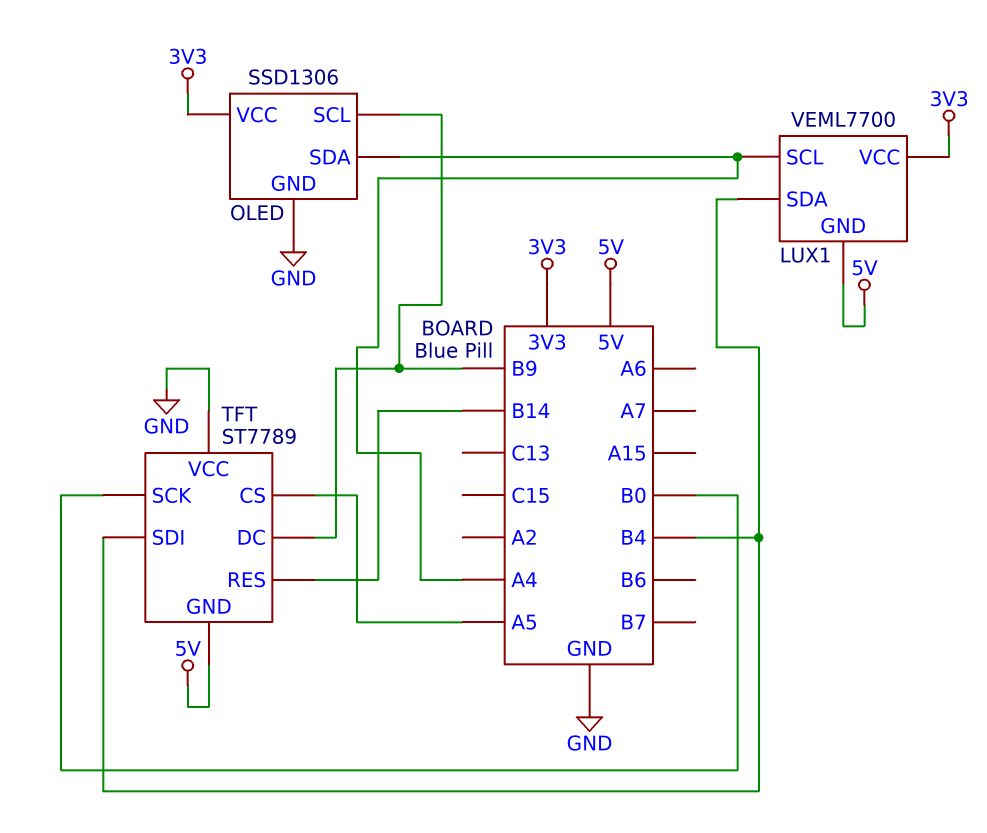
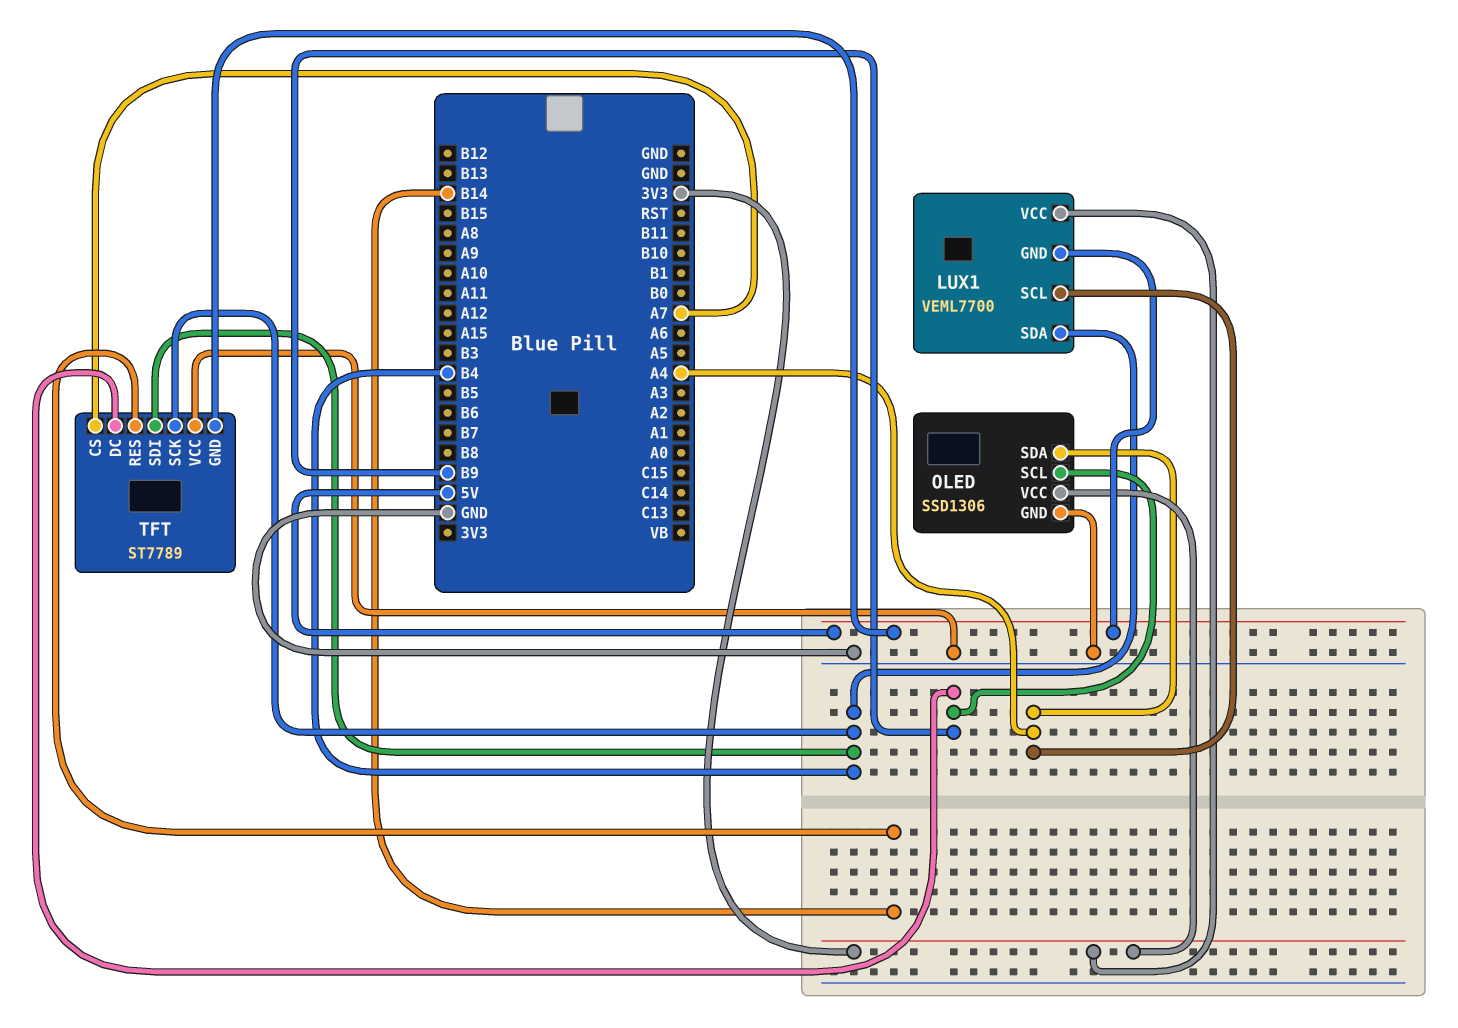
TFT pin CS: A5 -> A7
TFT pin SCK: B0 -> B4

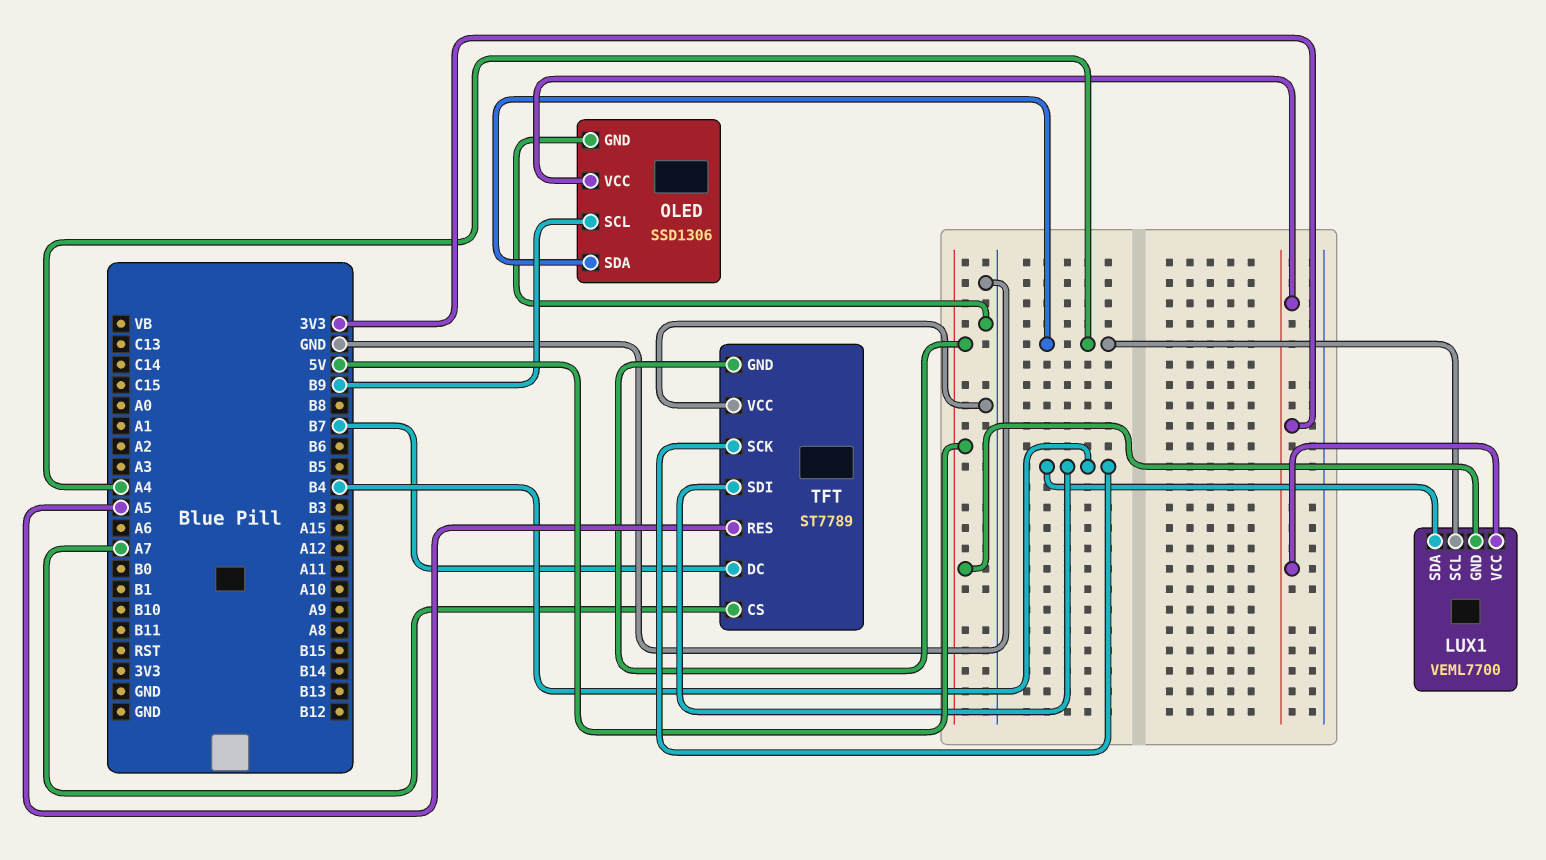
TFT pin DC: B9 -> B7
TFT pin RES: B14 -> A5

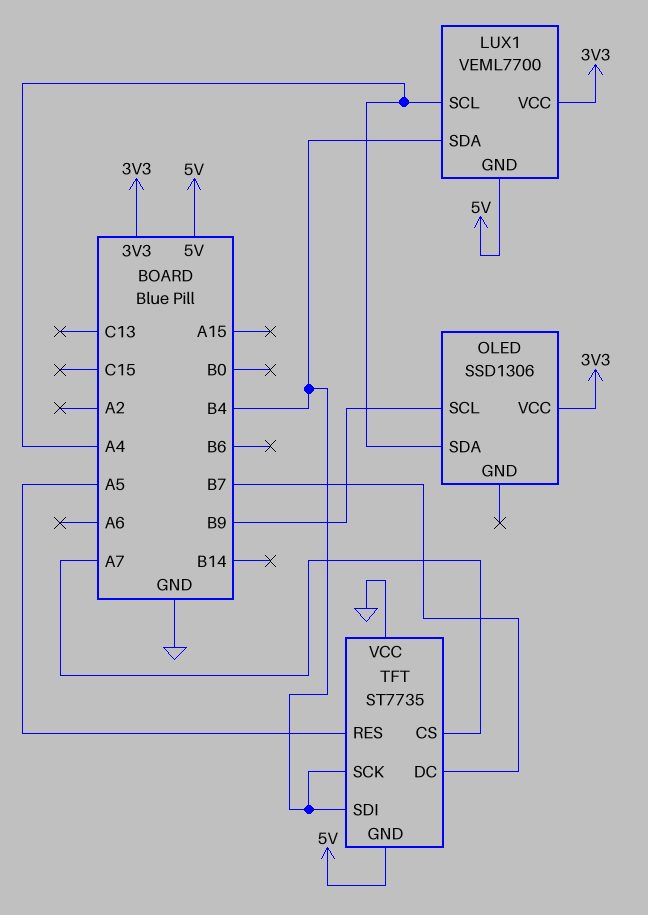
OLED pin GND: GND -> none
TFT: ST7789 -> ST7735

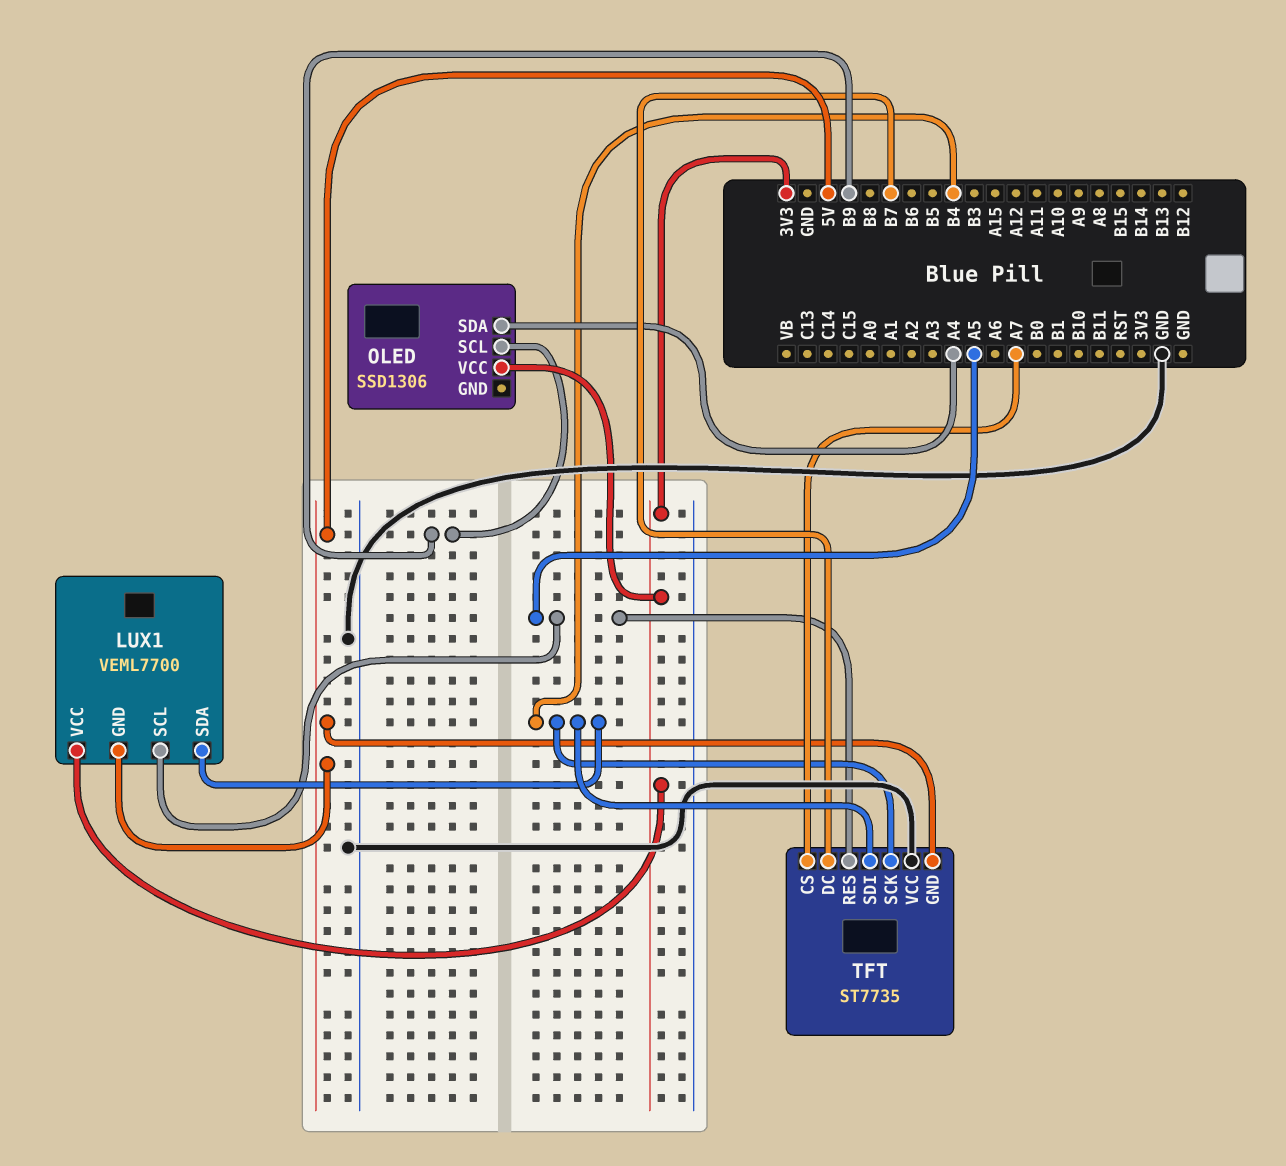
LUX1 pin SCL: A4 -> A5

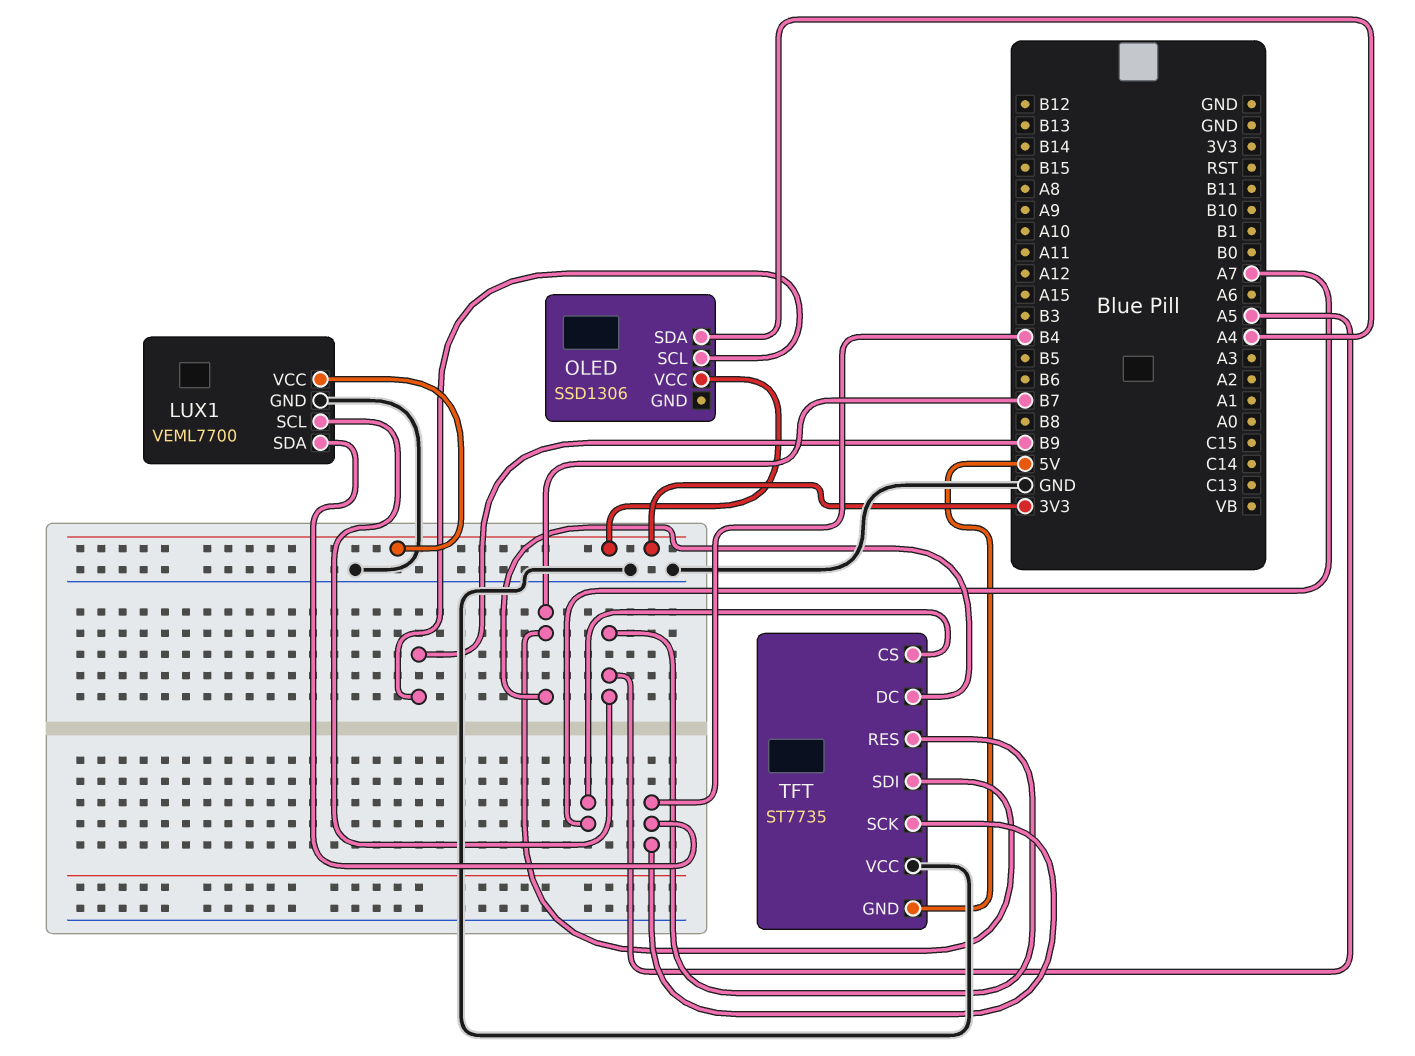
LUX1 pin GND: 5V -> GND
TFT pin SDI: B4 -> B7

